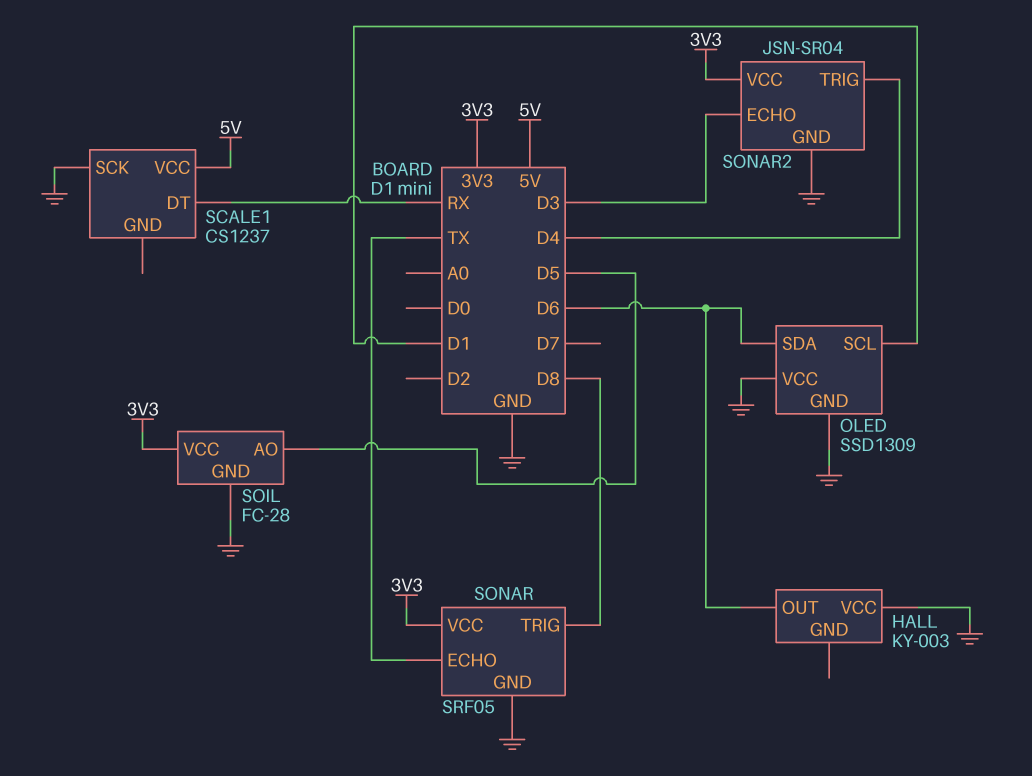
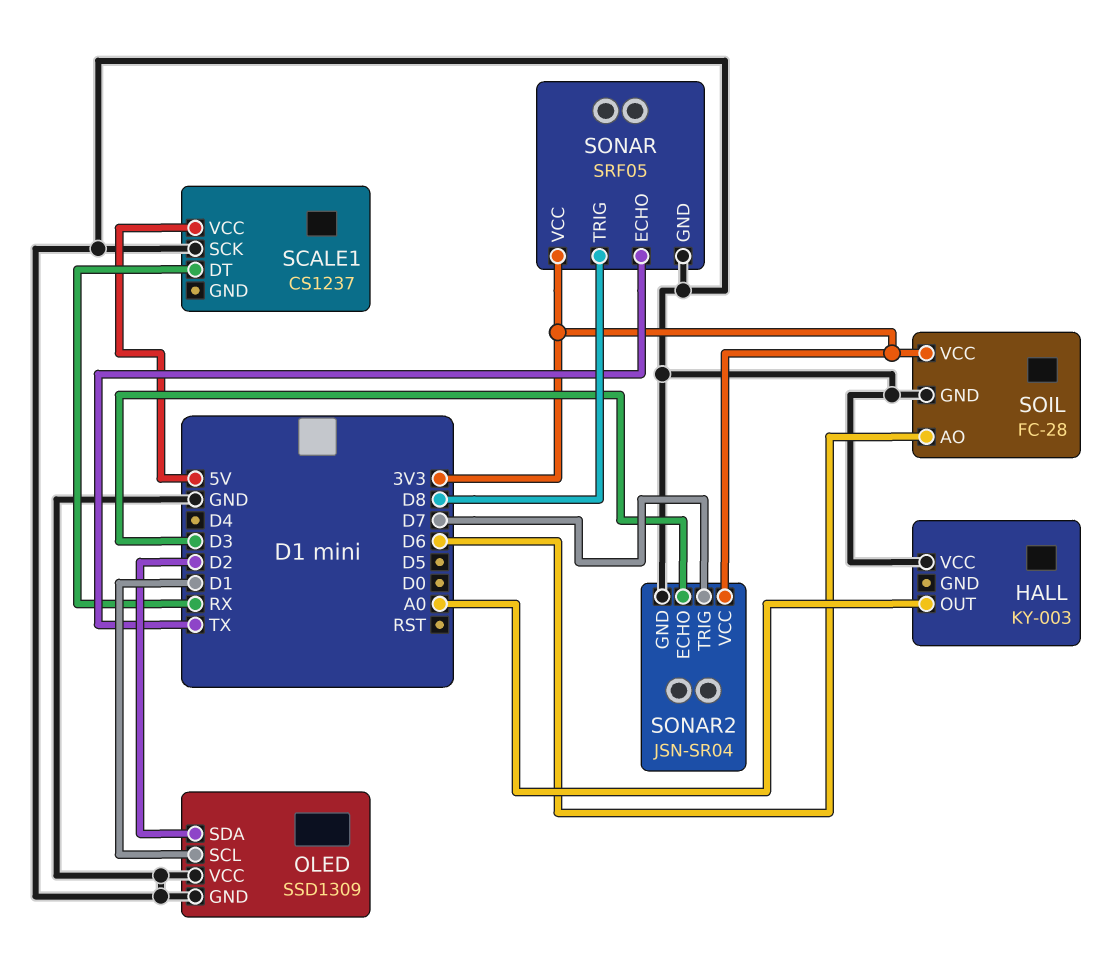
HALL pin OUT: D6 -> A0
OLED pin SDA: D6 -> D2
SOIL pin AO: D5 -> D6
SONAR2 pin TRIG: D4 -> D7

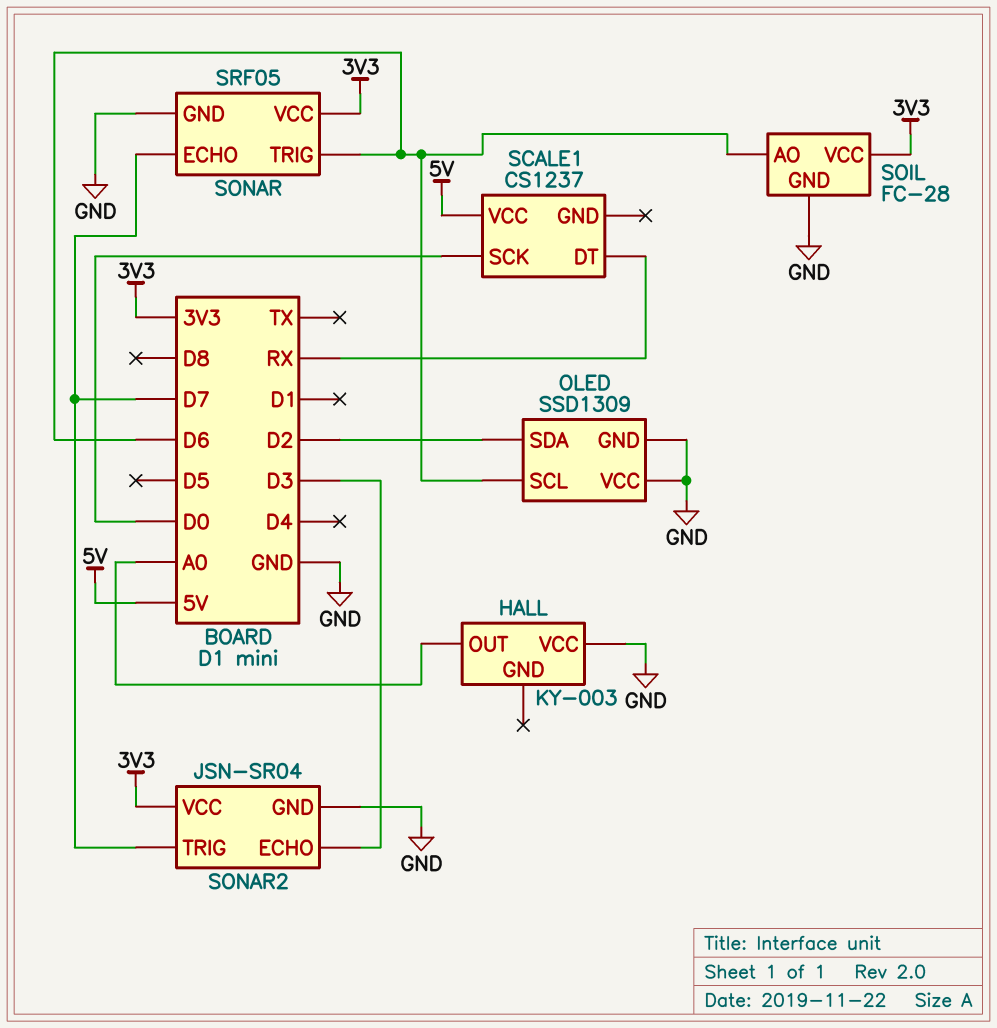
OLED pin SCL: D1 -> D6
SCALE1 pin SCK: GND -> D0
SONAR pin ECHO: TX -> D7
SONAR pin TRIG: D8 -> D6

